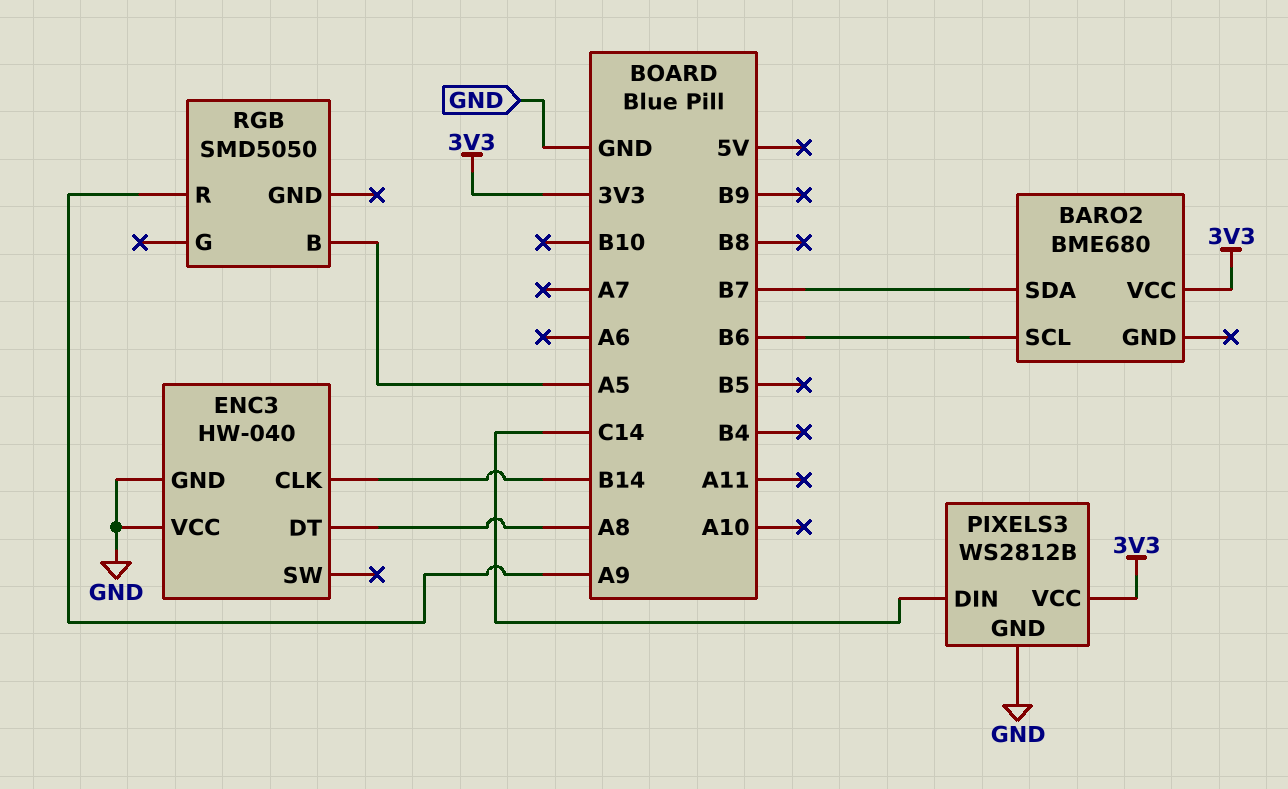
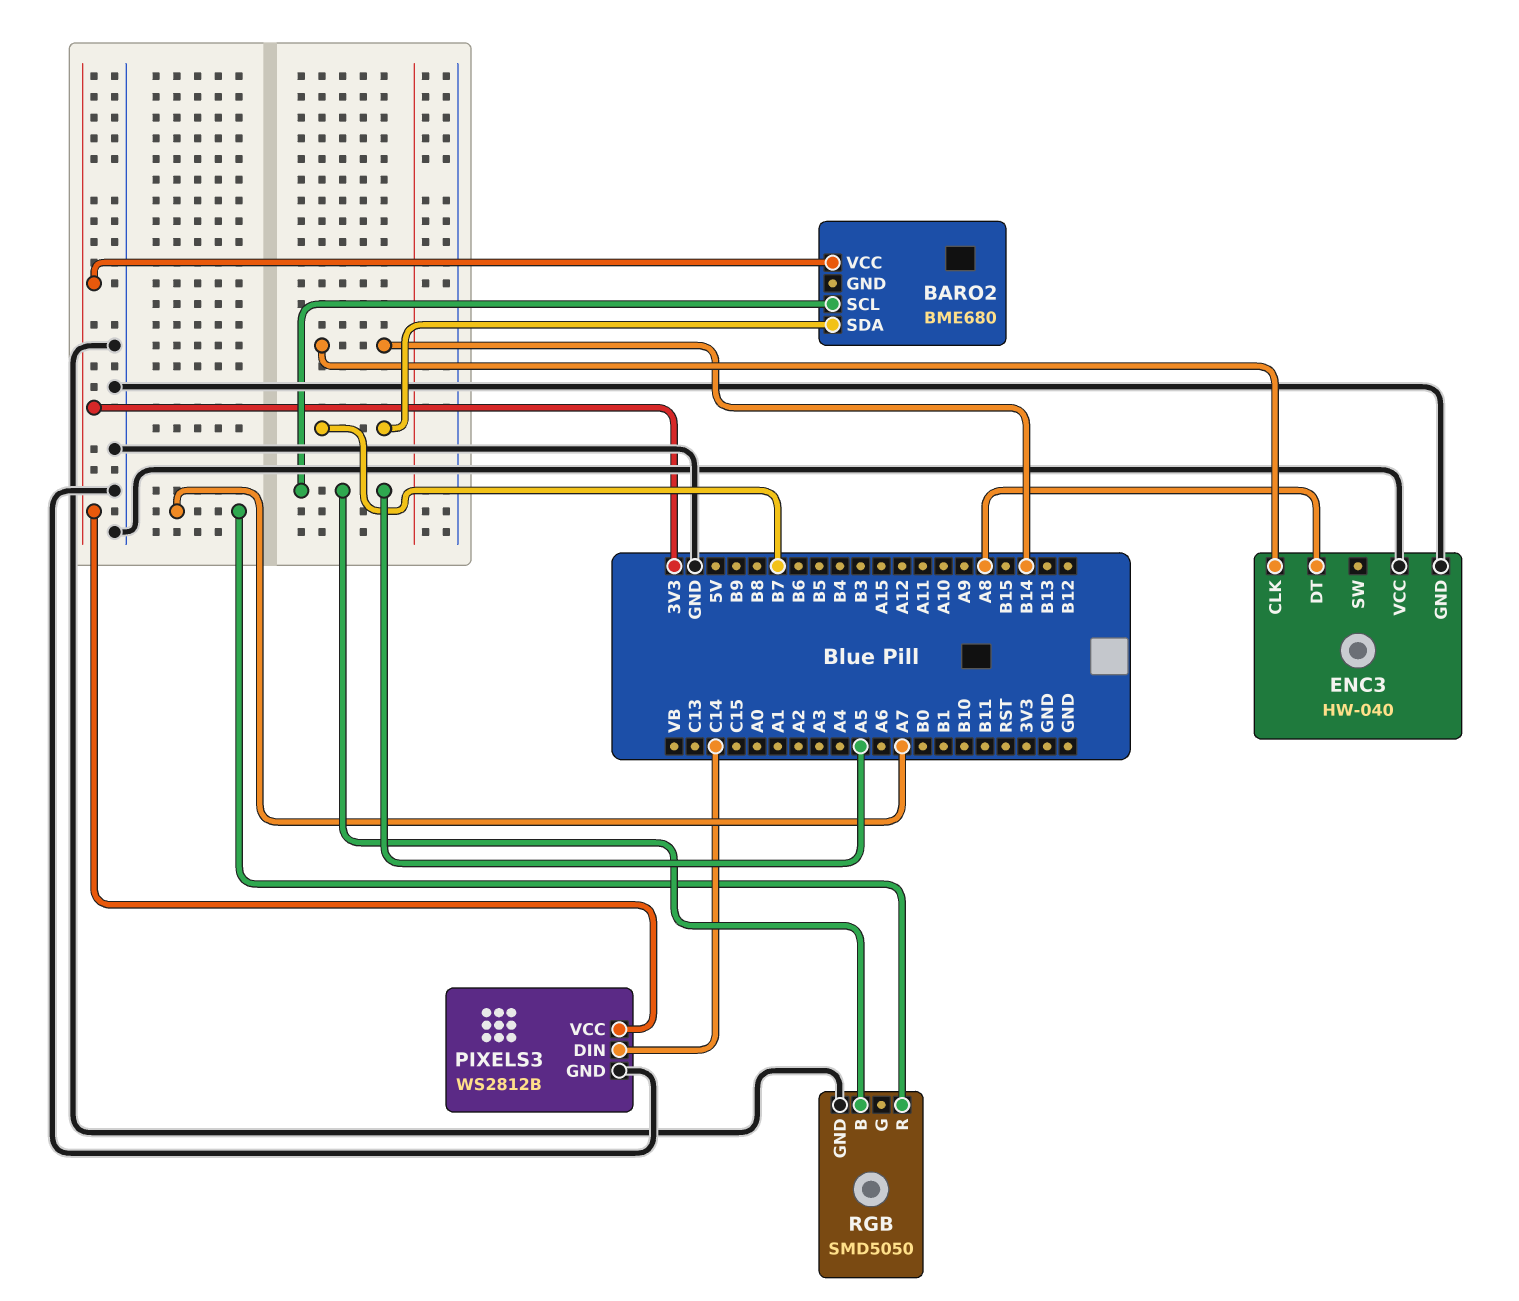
BARO2 pin SCL: B6 -> A5
RGB pin GND: none -> GND
RGB pin R: A9 -> A7

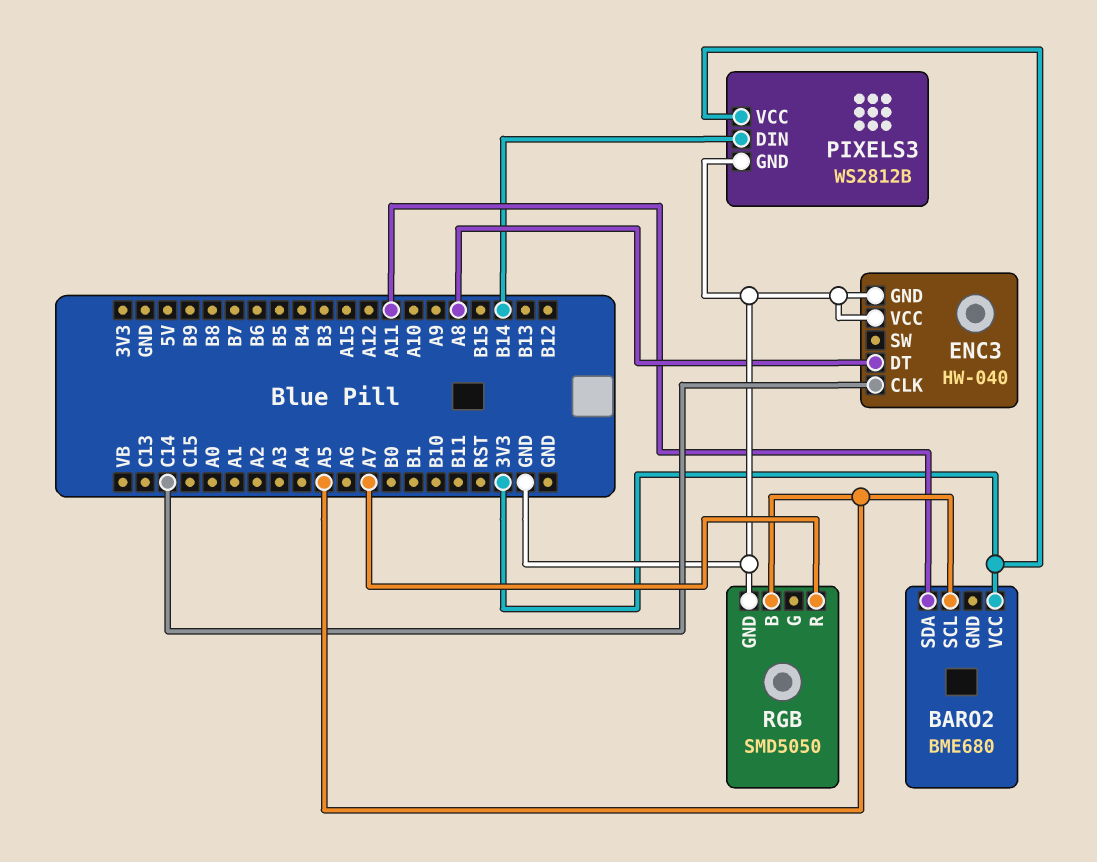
BARO2 pin SDA: B7 -> A11
ENC3 pin CLK: B14 -> C14
PIXELS3 pin DIN: C14 -> B14

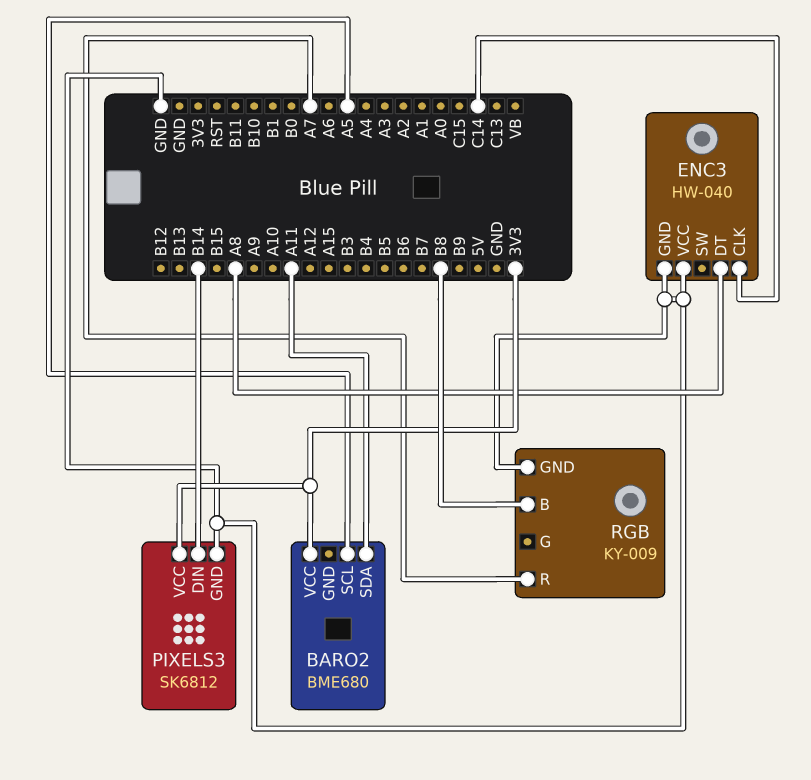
PIXELS3: WS2812B -> SK6812
RGB: SMD5050 -> KY-009
RGB pin B: A5 -> B8

